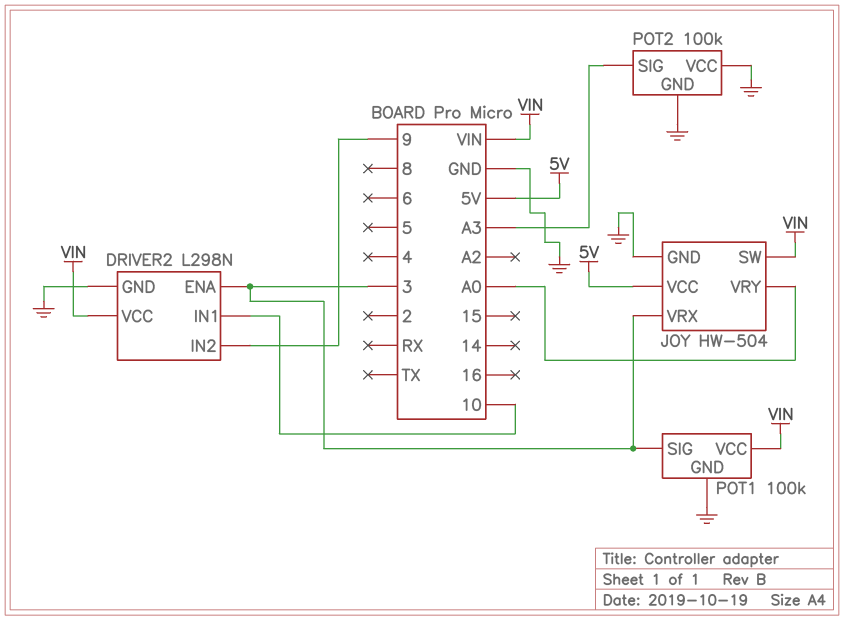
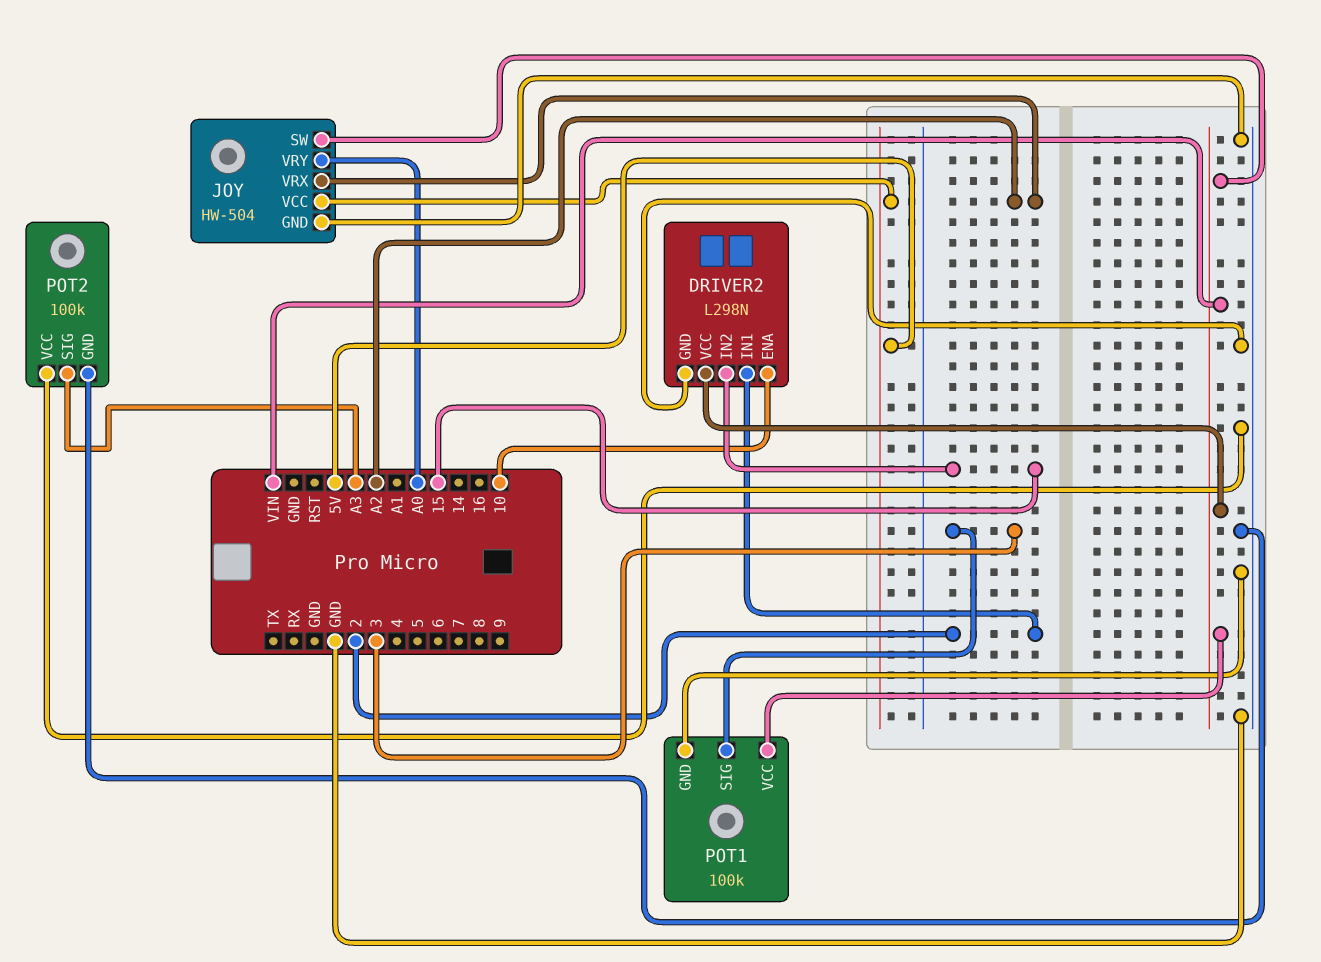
DRIVER2 pin ENA: 3 -> 10
DRIVER2 pin IN1: 10 -> 2
DRIVER2 pin IN2: 9 -> 15
JOY pin VRX: 3 -> A2

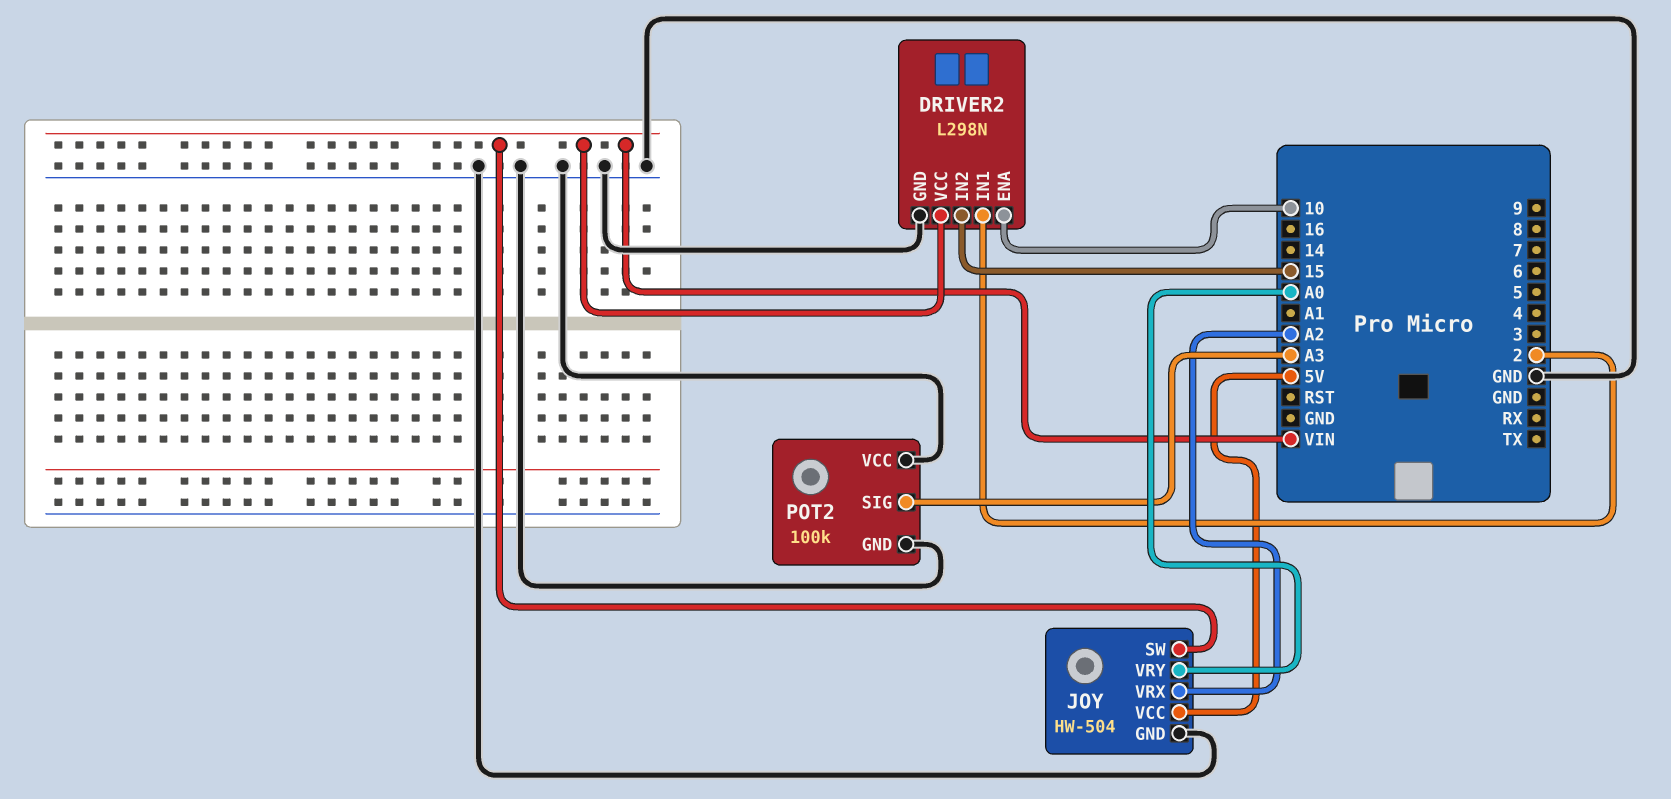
POT1: 100k -> none
POT1 pin GND: GND -> none
POT1 pin SIG: 3 -> none
POT1 pin VCC: VIN -> none

